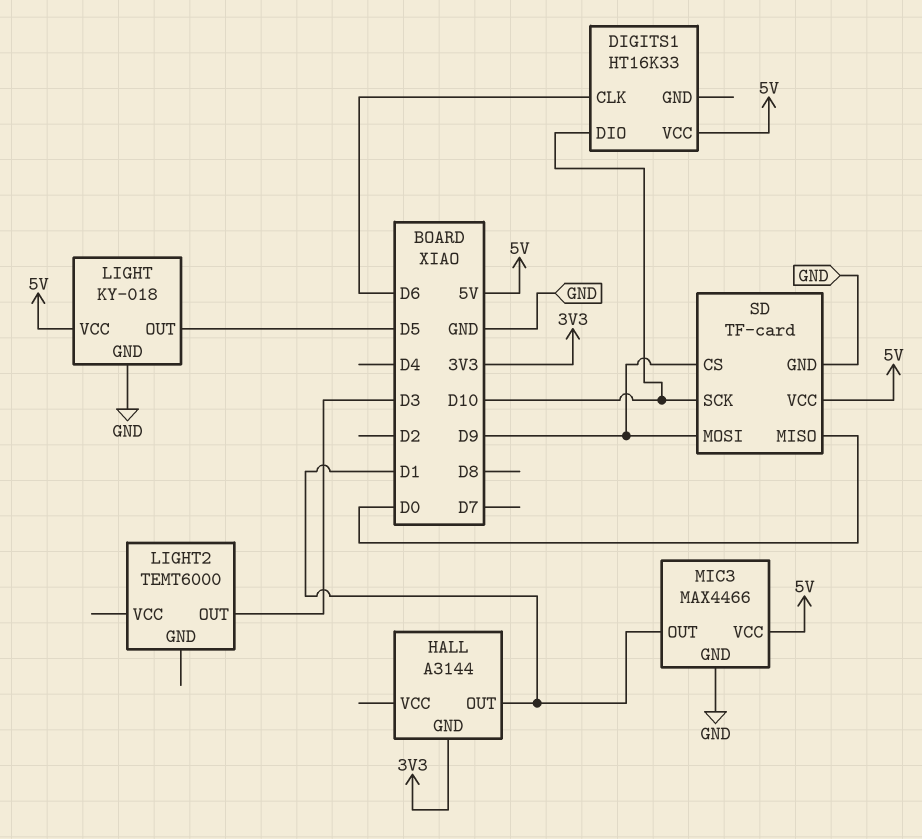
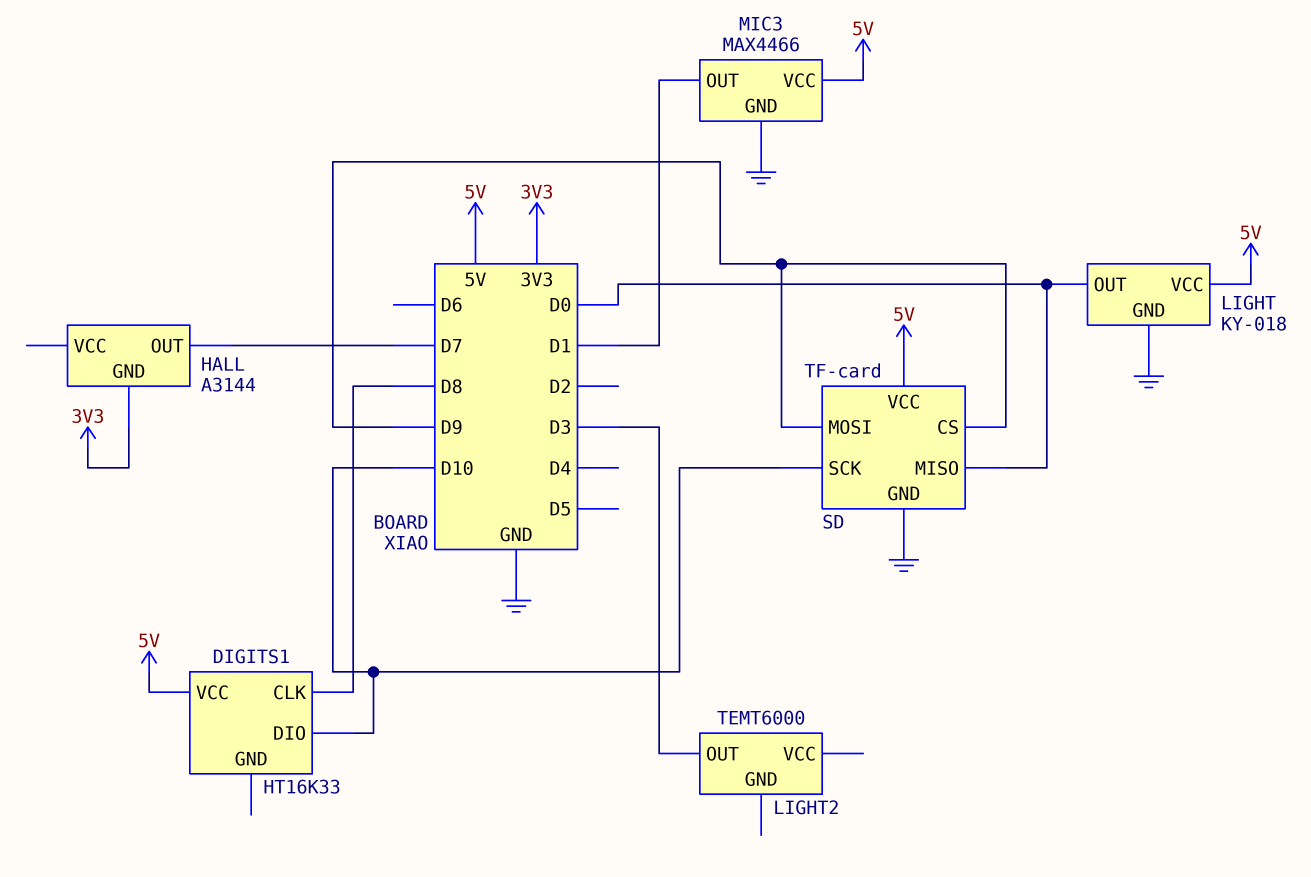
DIGITS1 pin CLK: D6 -> D8
HALL pin OUT: D1 -> D7
LIGHT pin OUT: D5 -> D0

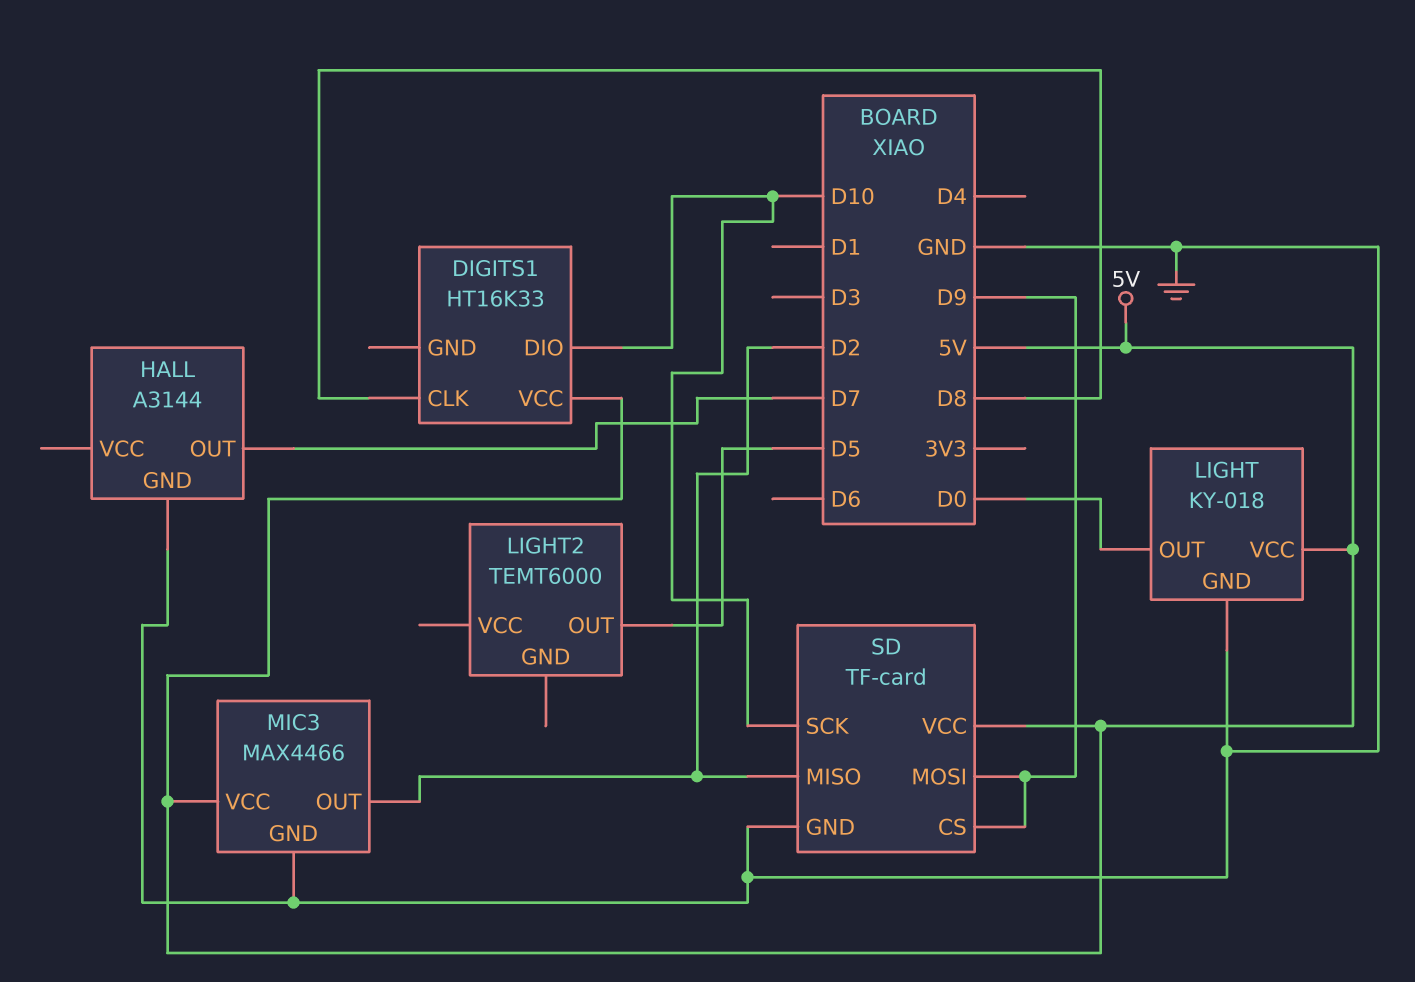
HALL pin GND: 3V3 -> GND
LIGHT2 pin OUT: D3 -> D5
MIC3 pin OUT: D1 -> D2
SD pin MISO: D0 -> D2

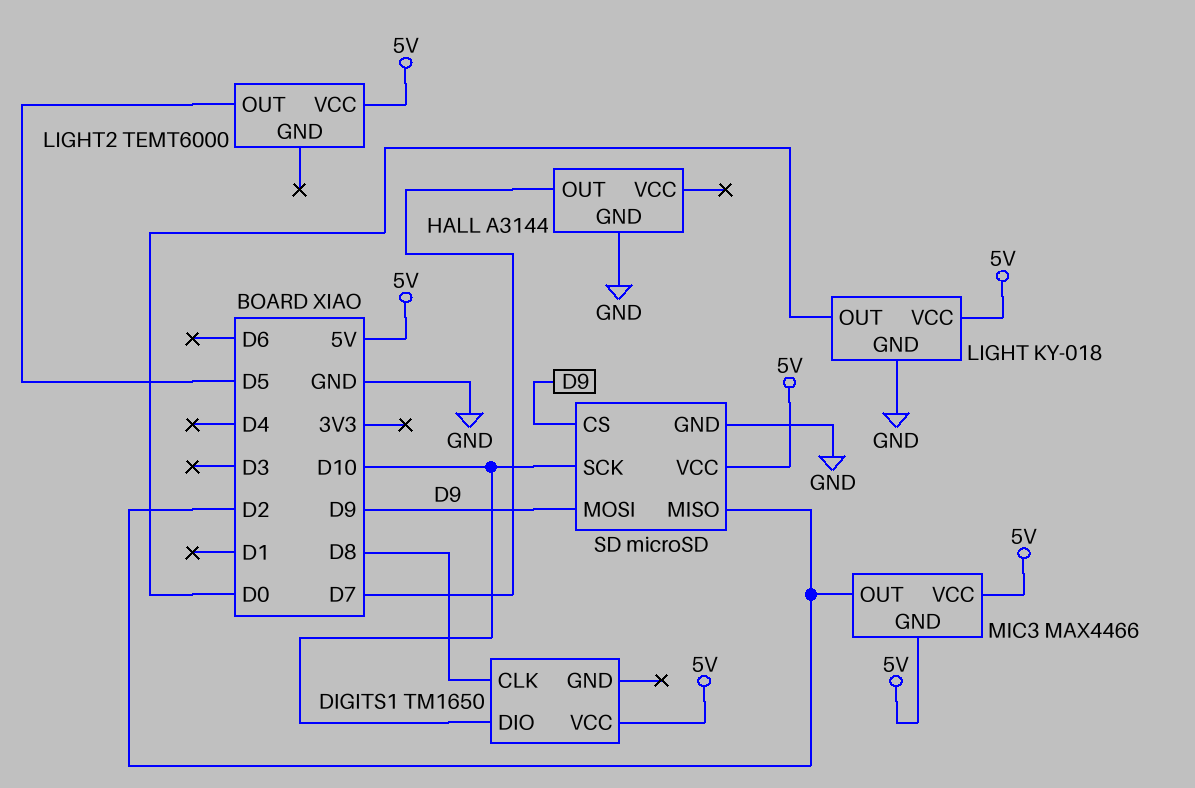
DIGITS1: HT16K33 -> TM1650
LIGHT2 pin VCC: none -> 5V
MIC3 pin GND: GND -> 5V
SD: TF-card -> microSD

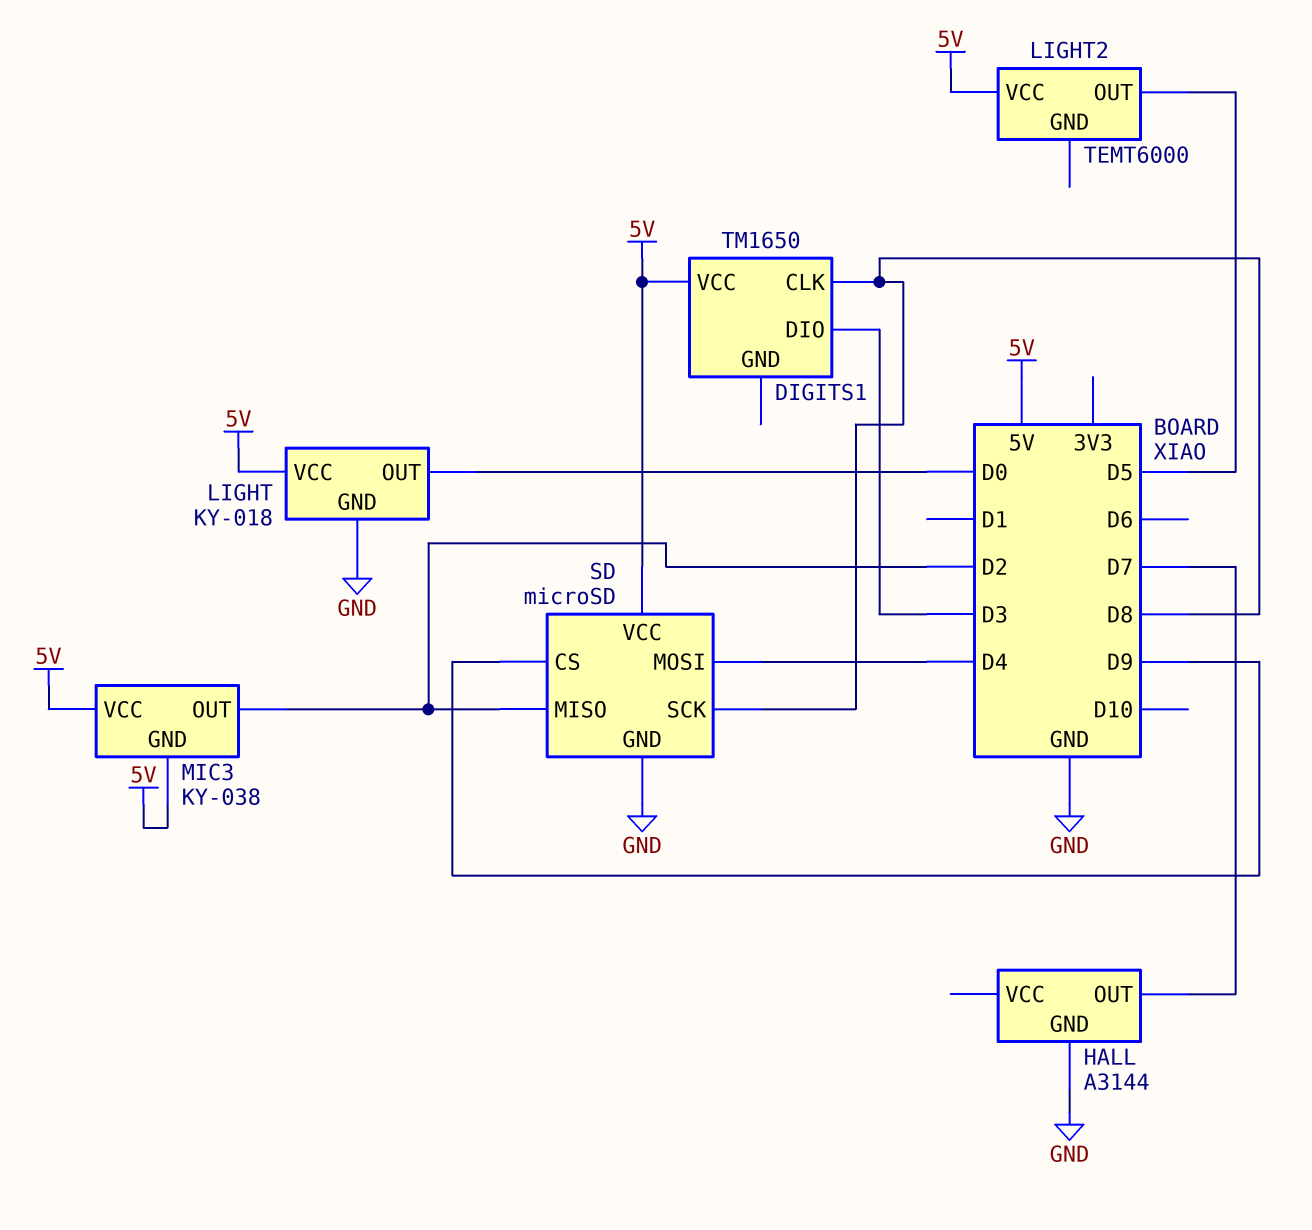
DIGITS1 pin DIO: D10 -> D3
MIC3: MAX4466 -> KY-038
SD pin MOSI: D9 -> D4
SD pin SCK: D10 -> D8

